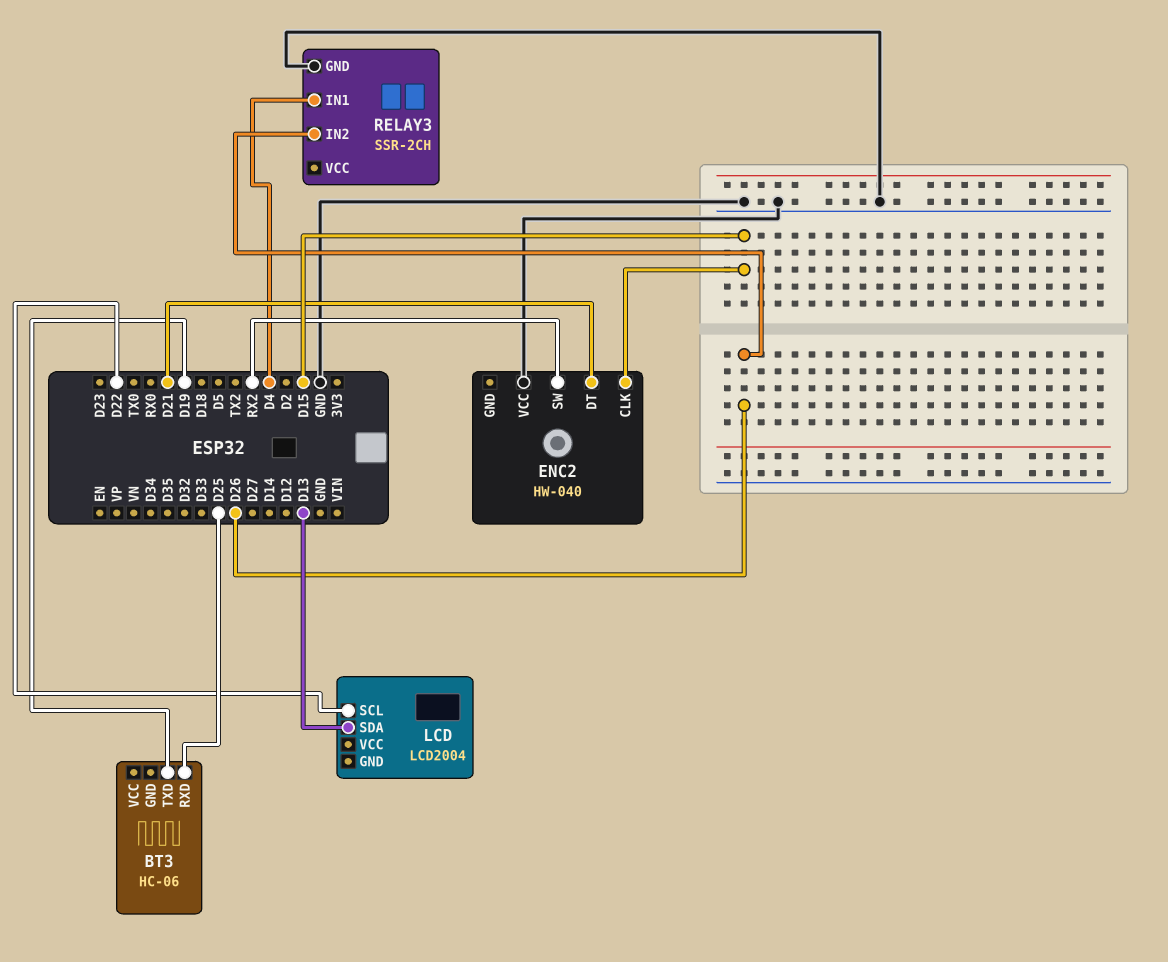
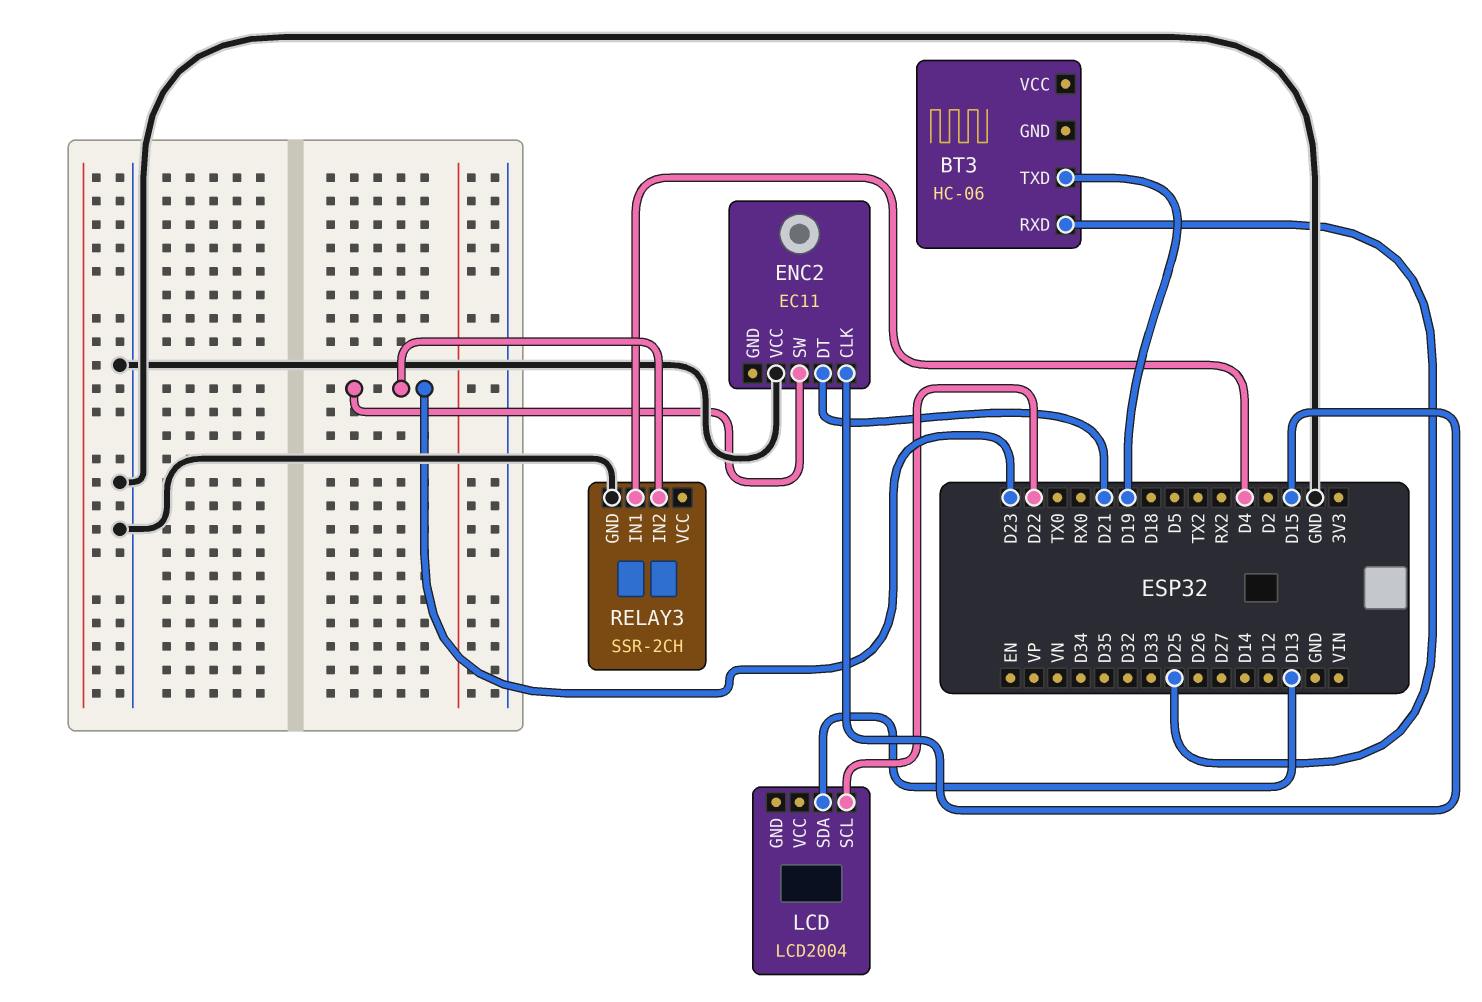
ENC2: HW-040 -> EC11
ENC2 pin SW: RX2 -> D23
RELAY3 pin IN2: D26 -> D23

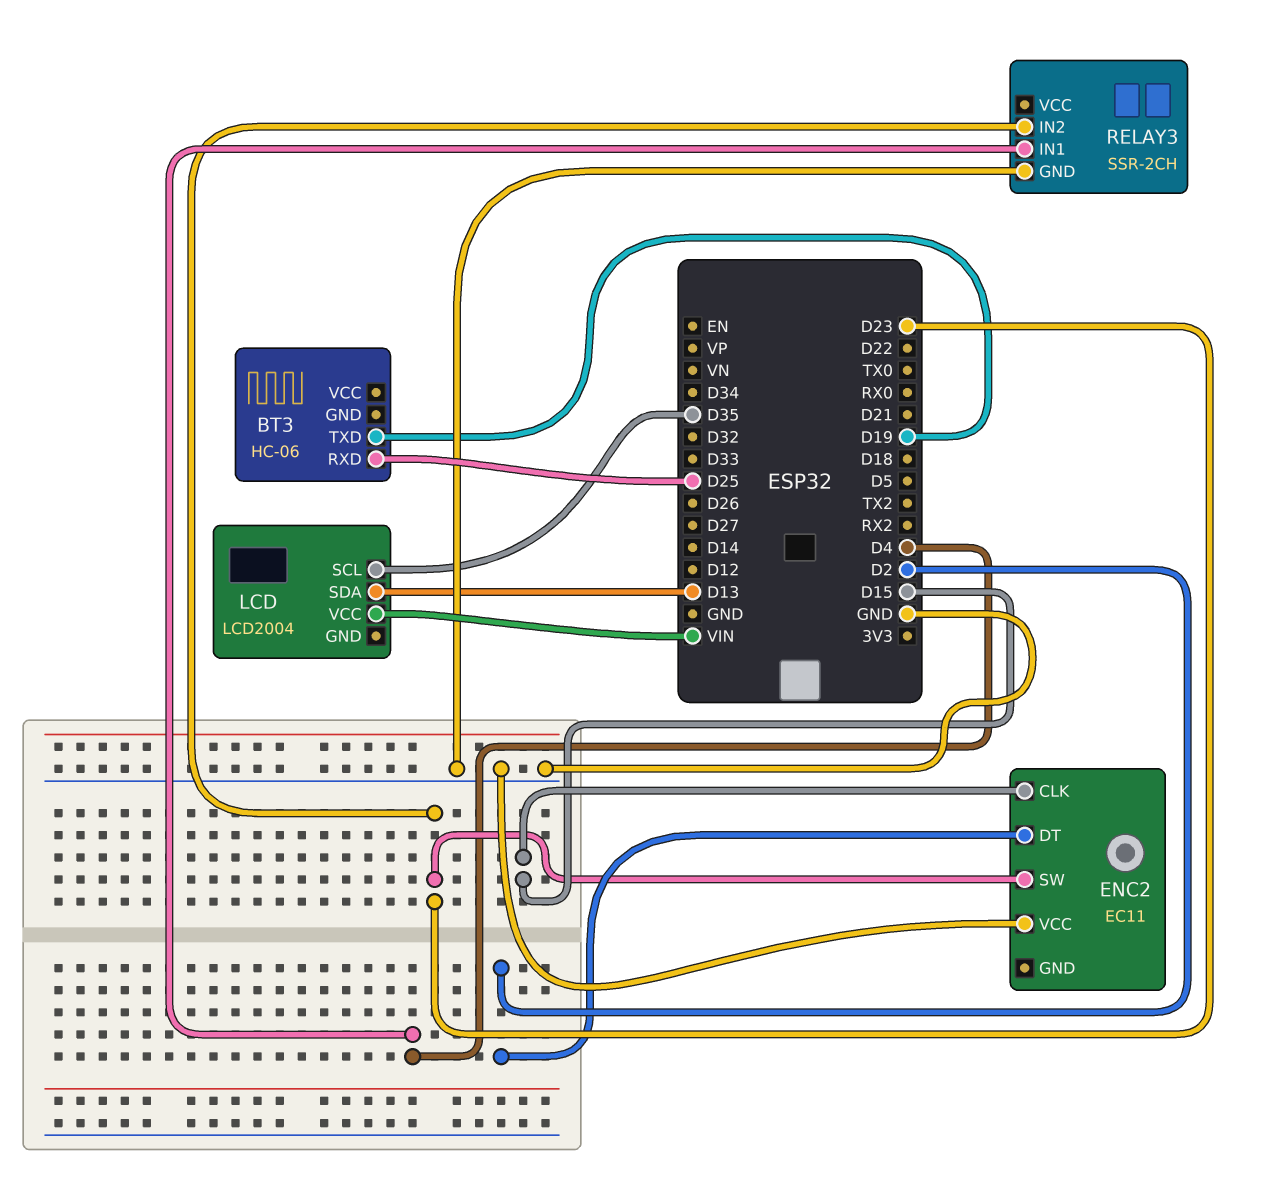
ENC2 pin DT: D21 -> D2
LCD pin SCL: D22 -> D35
LCD pin VCC: none -> VIN

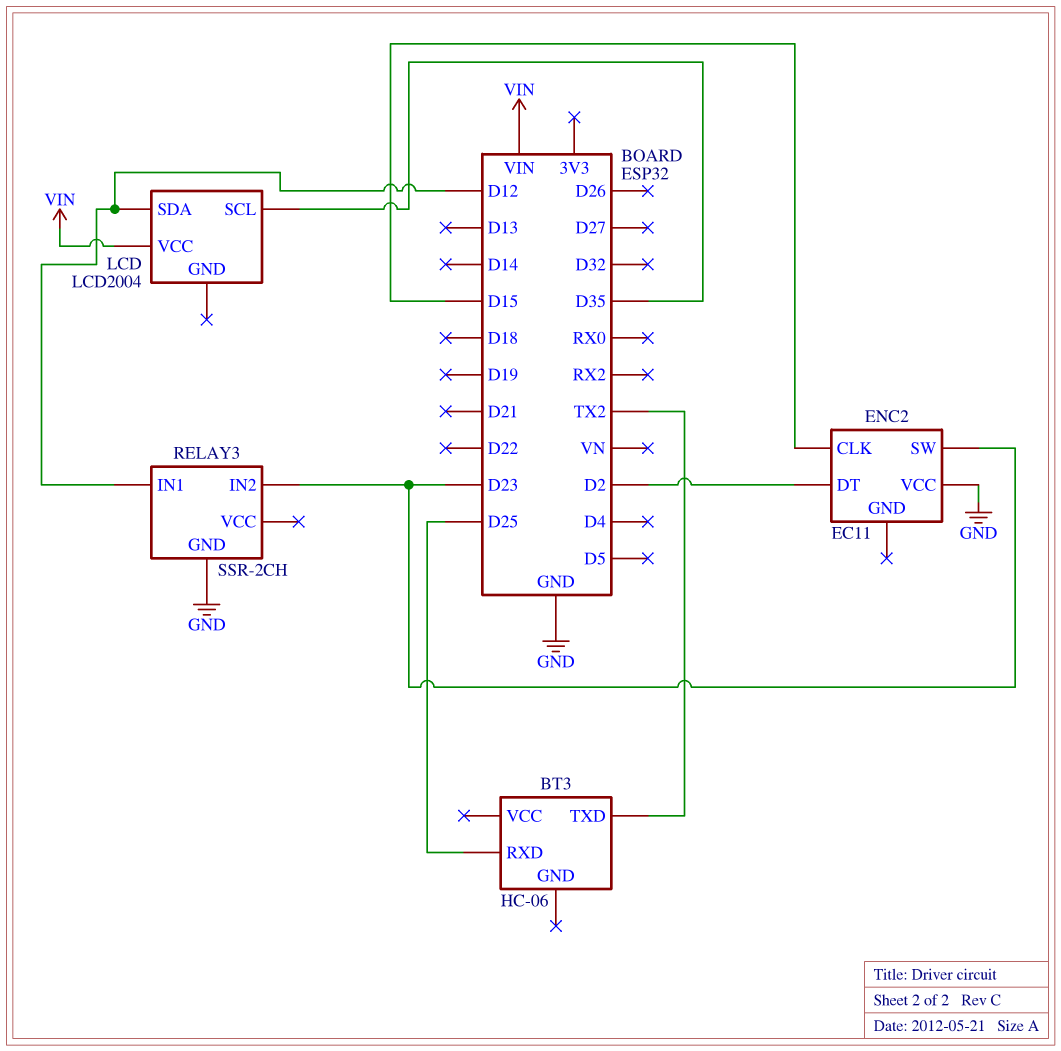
BT3 pin TXD: D19 -> TX2
LCD pin SDA: D13 -> D12
RELAY3 pin IN1: D4 -> D12

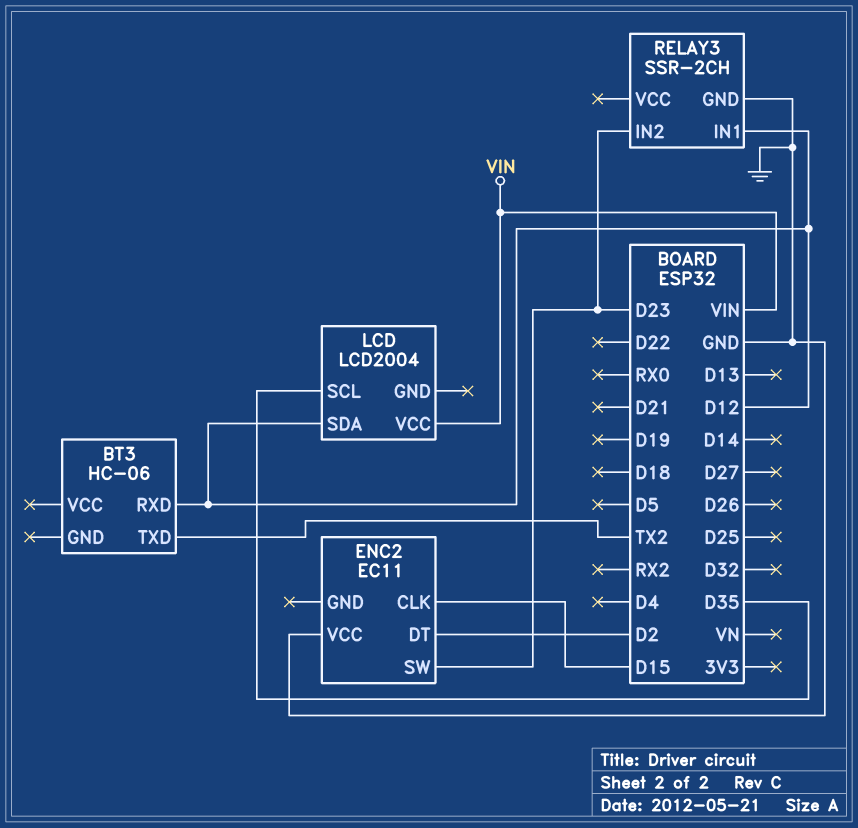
BT3 pin RXD: D25 -> D12

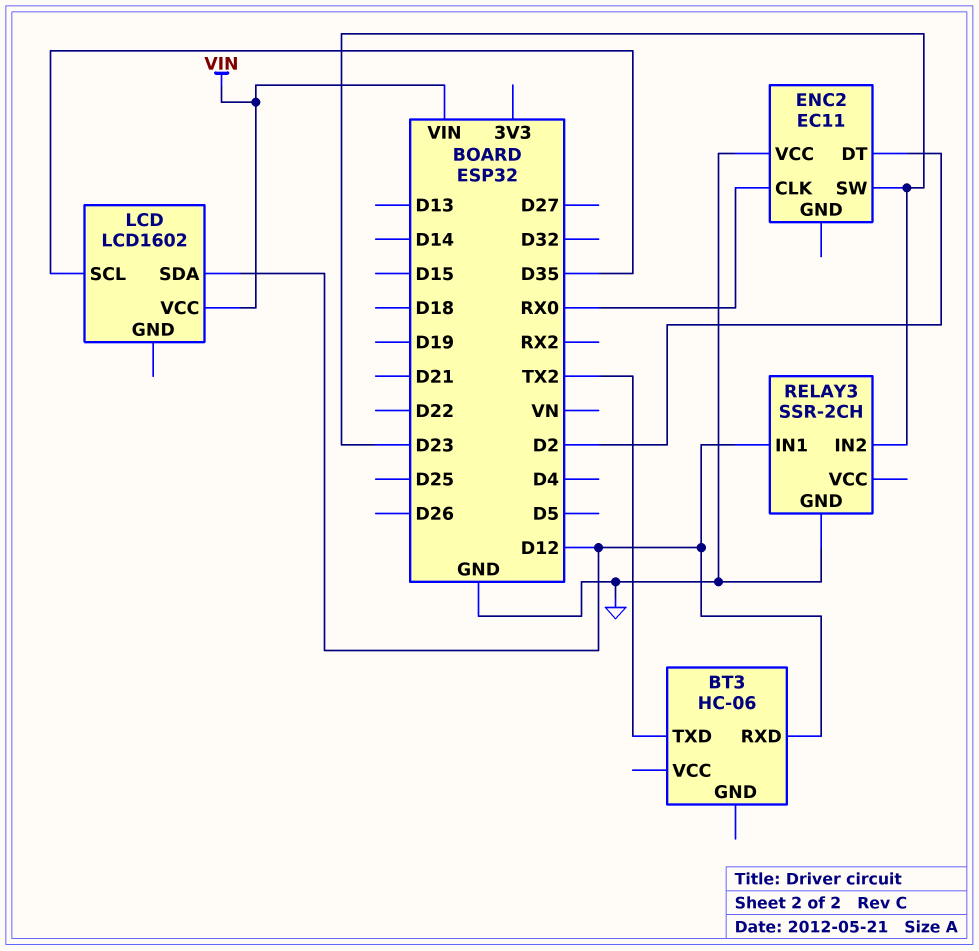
ENC2 pin CLK: D15 -> RX0
LCD: LCD2004 -> LCD1602

